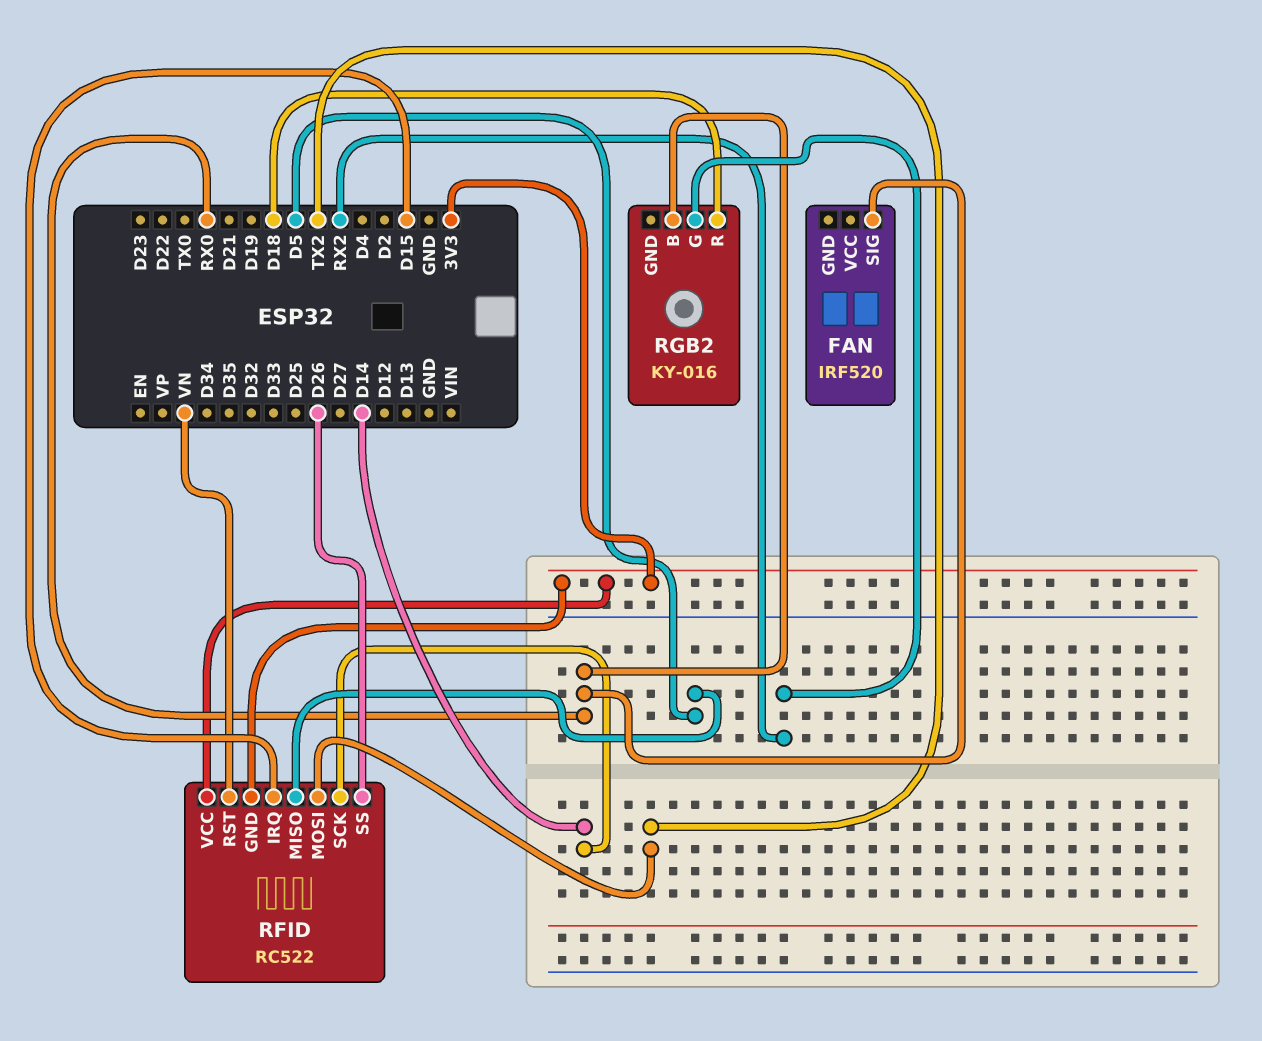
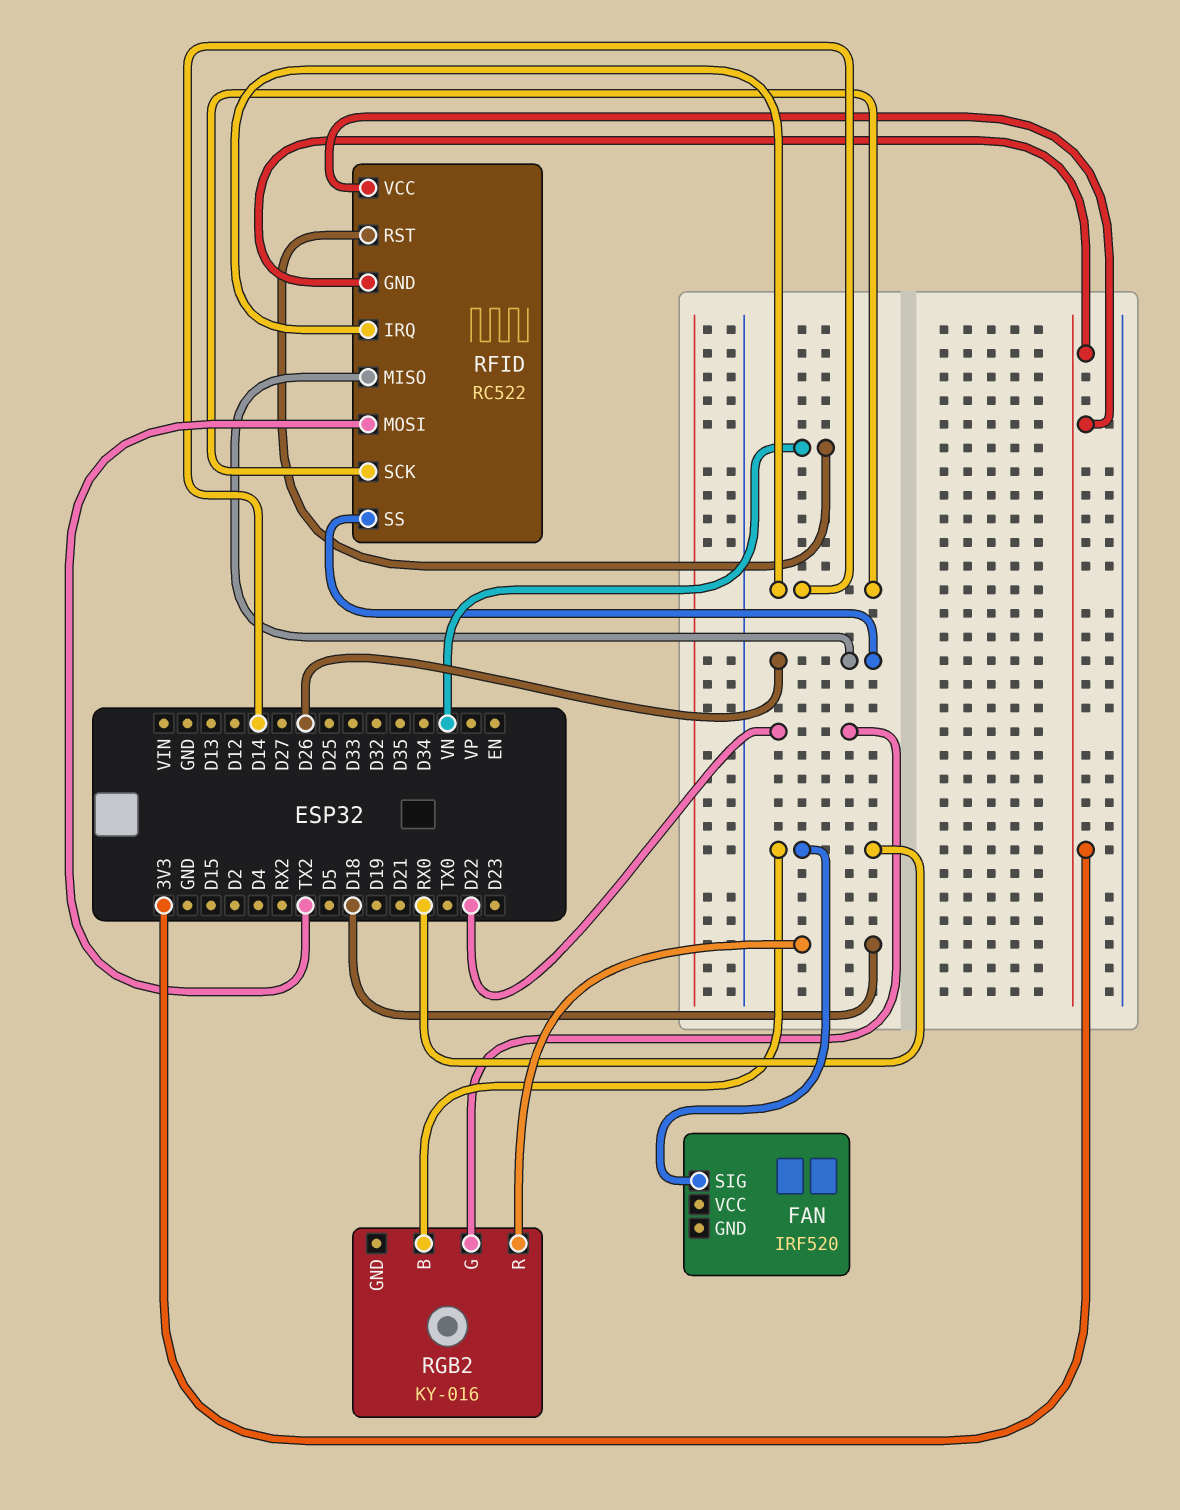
RFID pin IRQ: D15 -> D14
RFID pin MISO: D5 -> D26
RGB2 pin G: RX2 -> D22

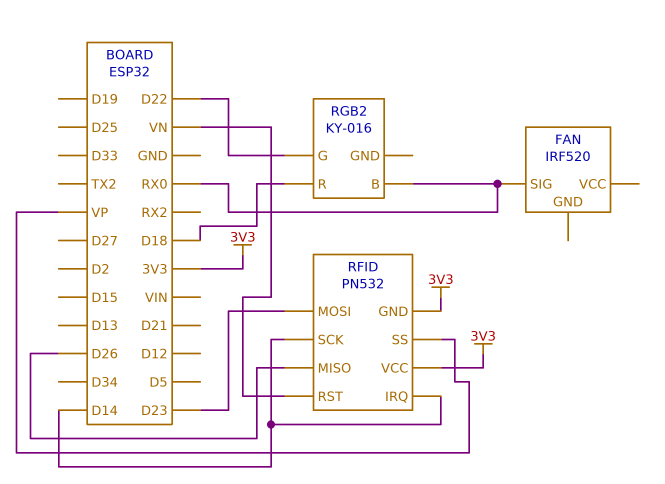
RFID: RC522 -> PN532
RFID pin MOSI: TX2 -> D23
RFID pin SS: D26 -> VP

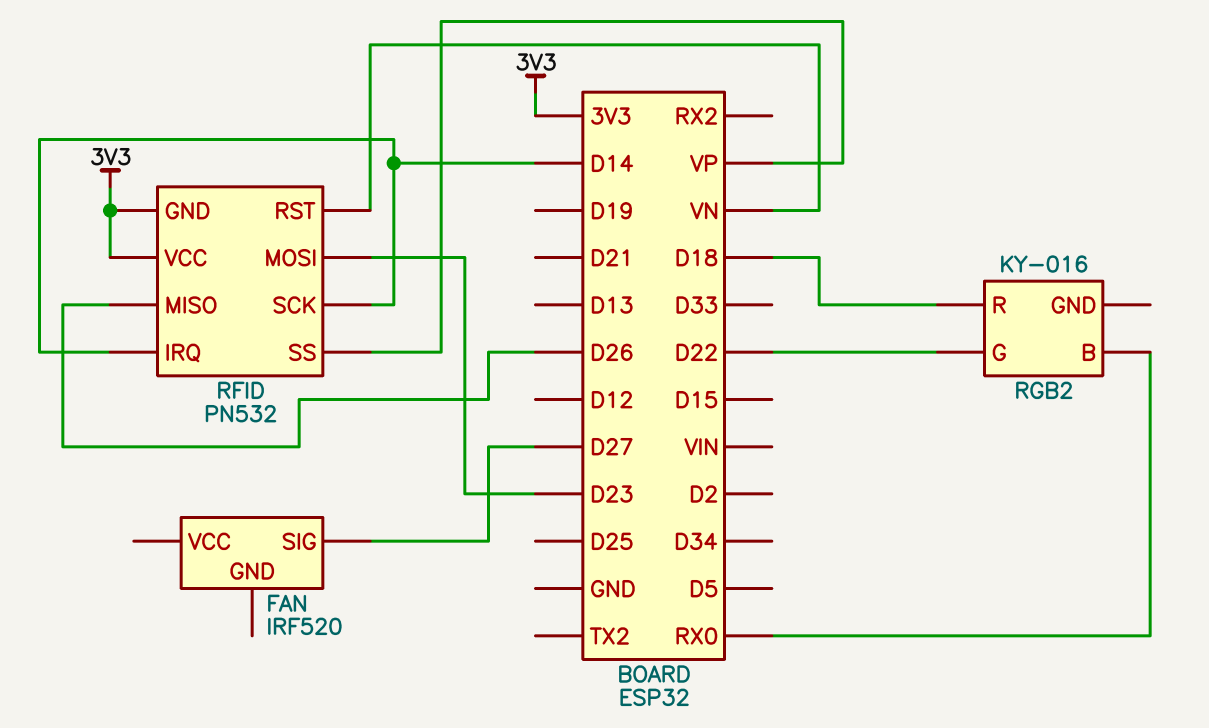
FAN pin SIG: RX0 -> D27

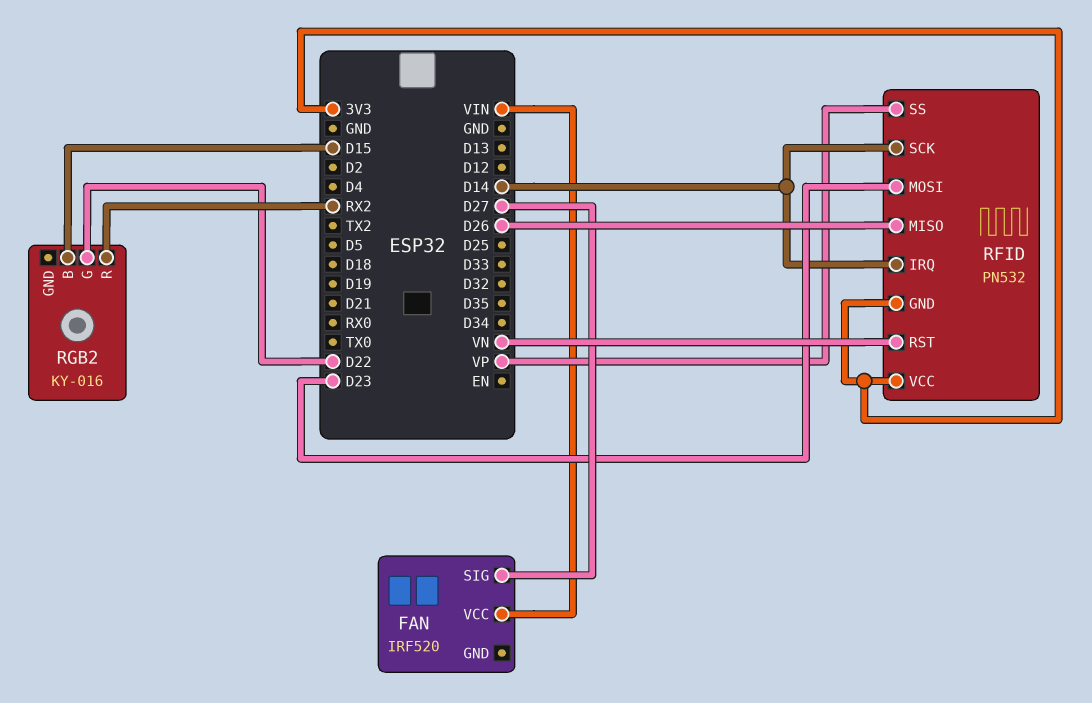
FAN pin VCC: none -> VIN
RGB2 pin B: RX0 -> D15
RGB2 pin R: D18 -> RX2

